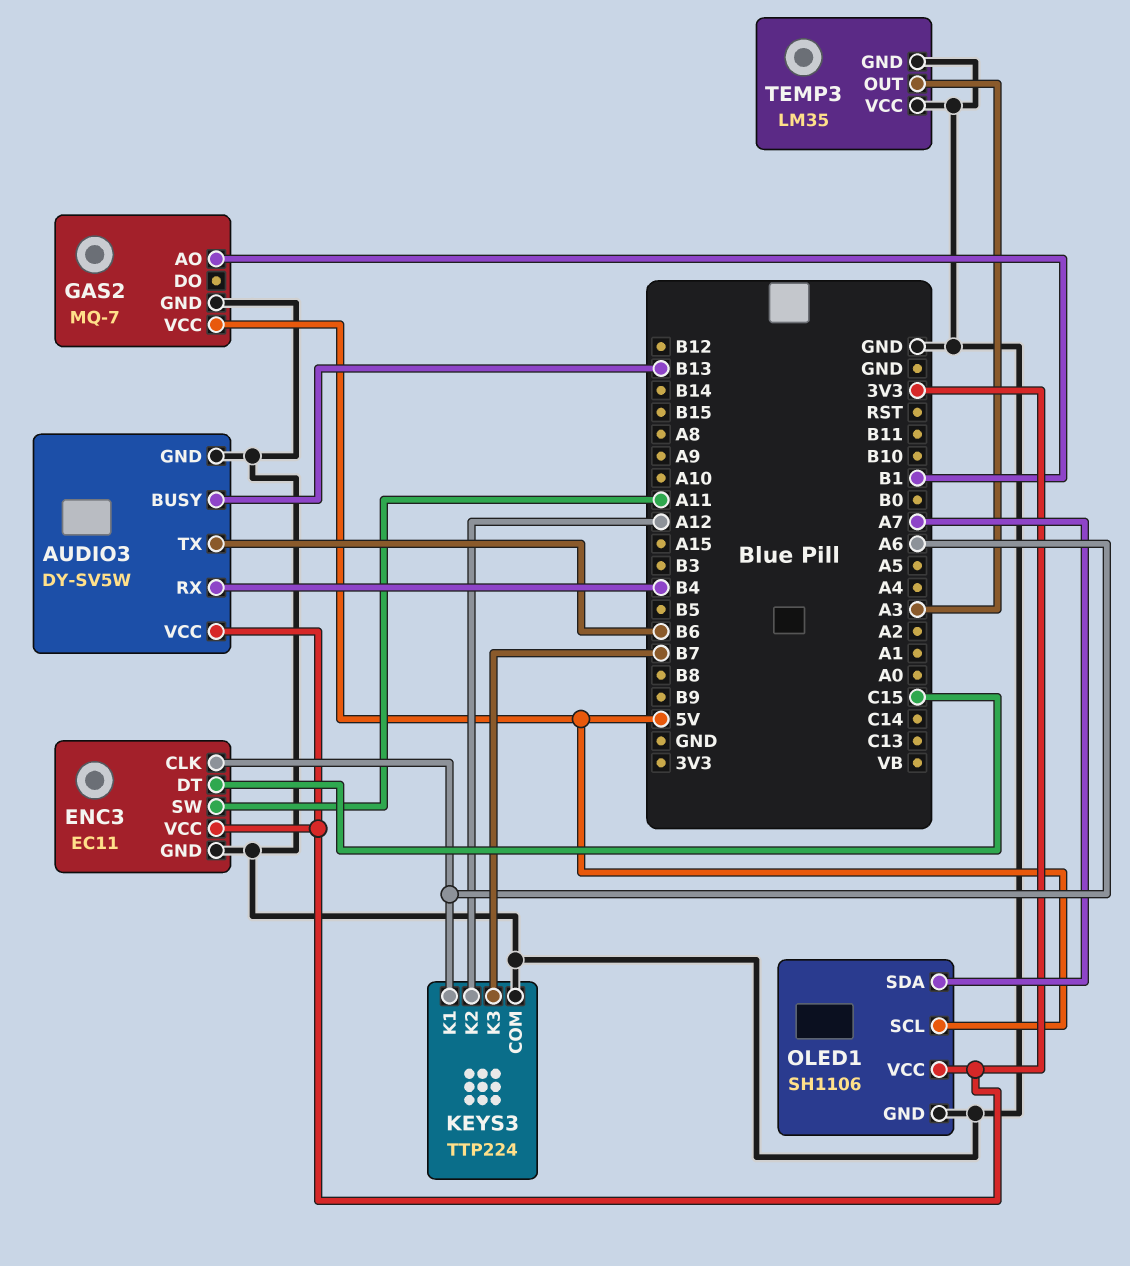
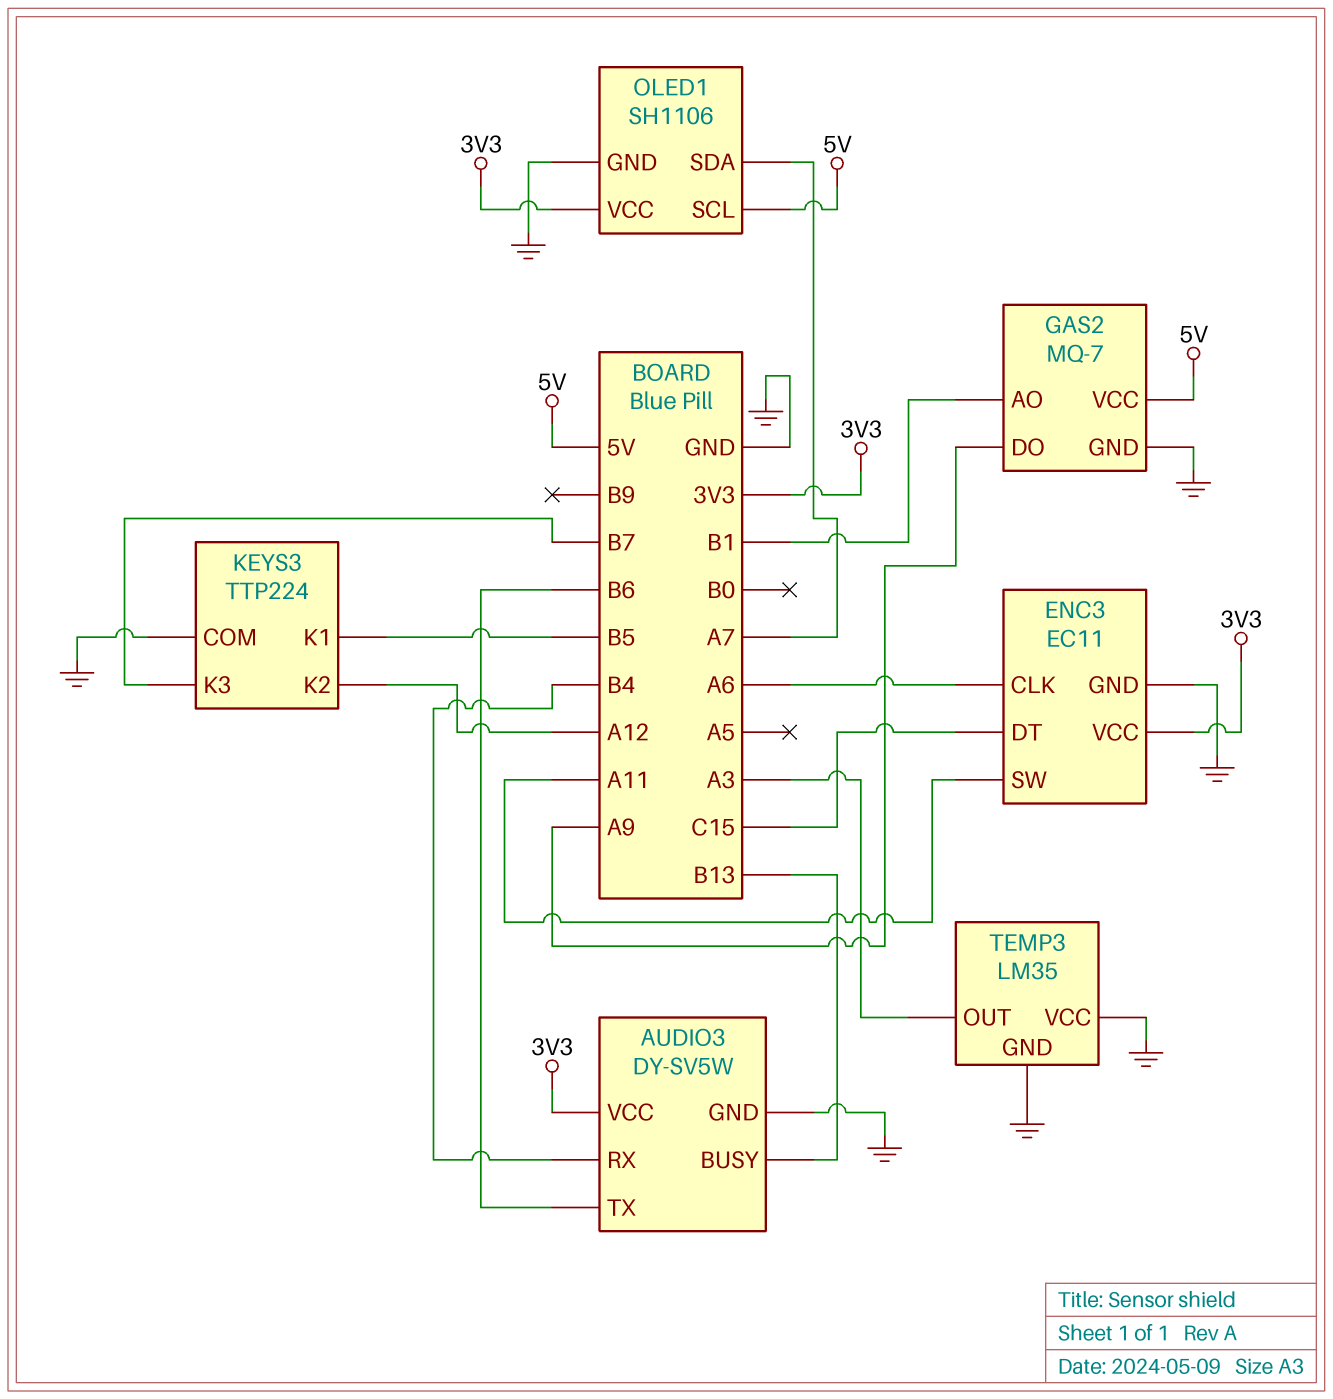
GAS2 pin DO: none -> A9
KEYS3 pin K1: A6 -> B5

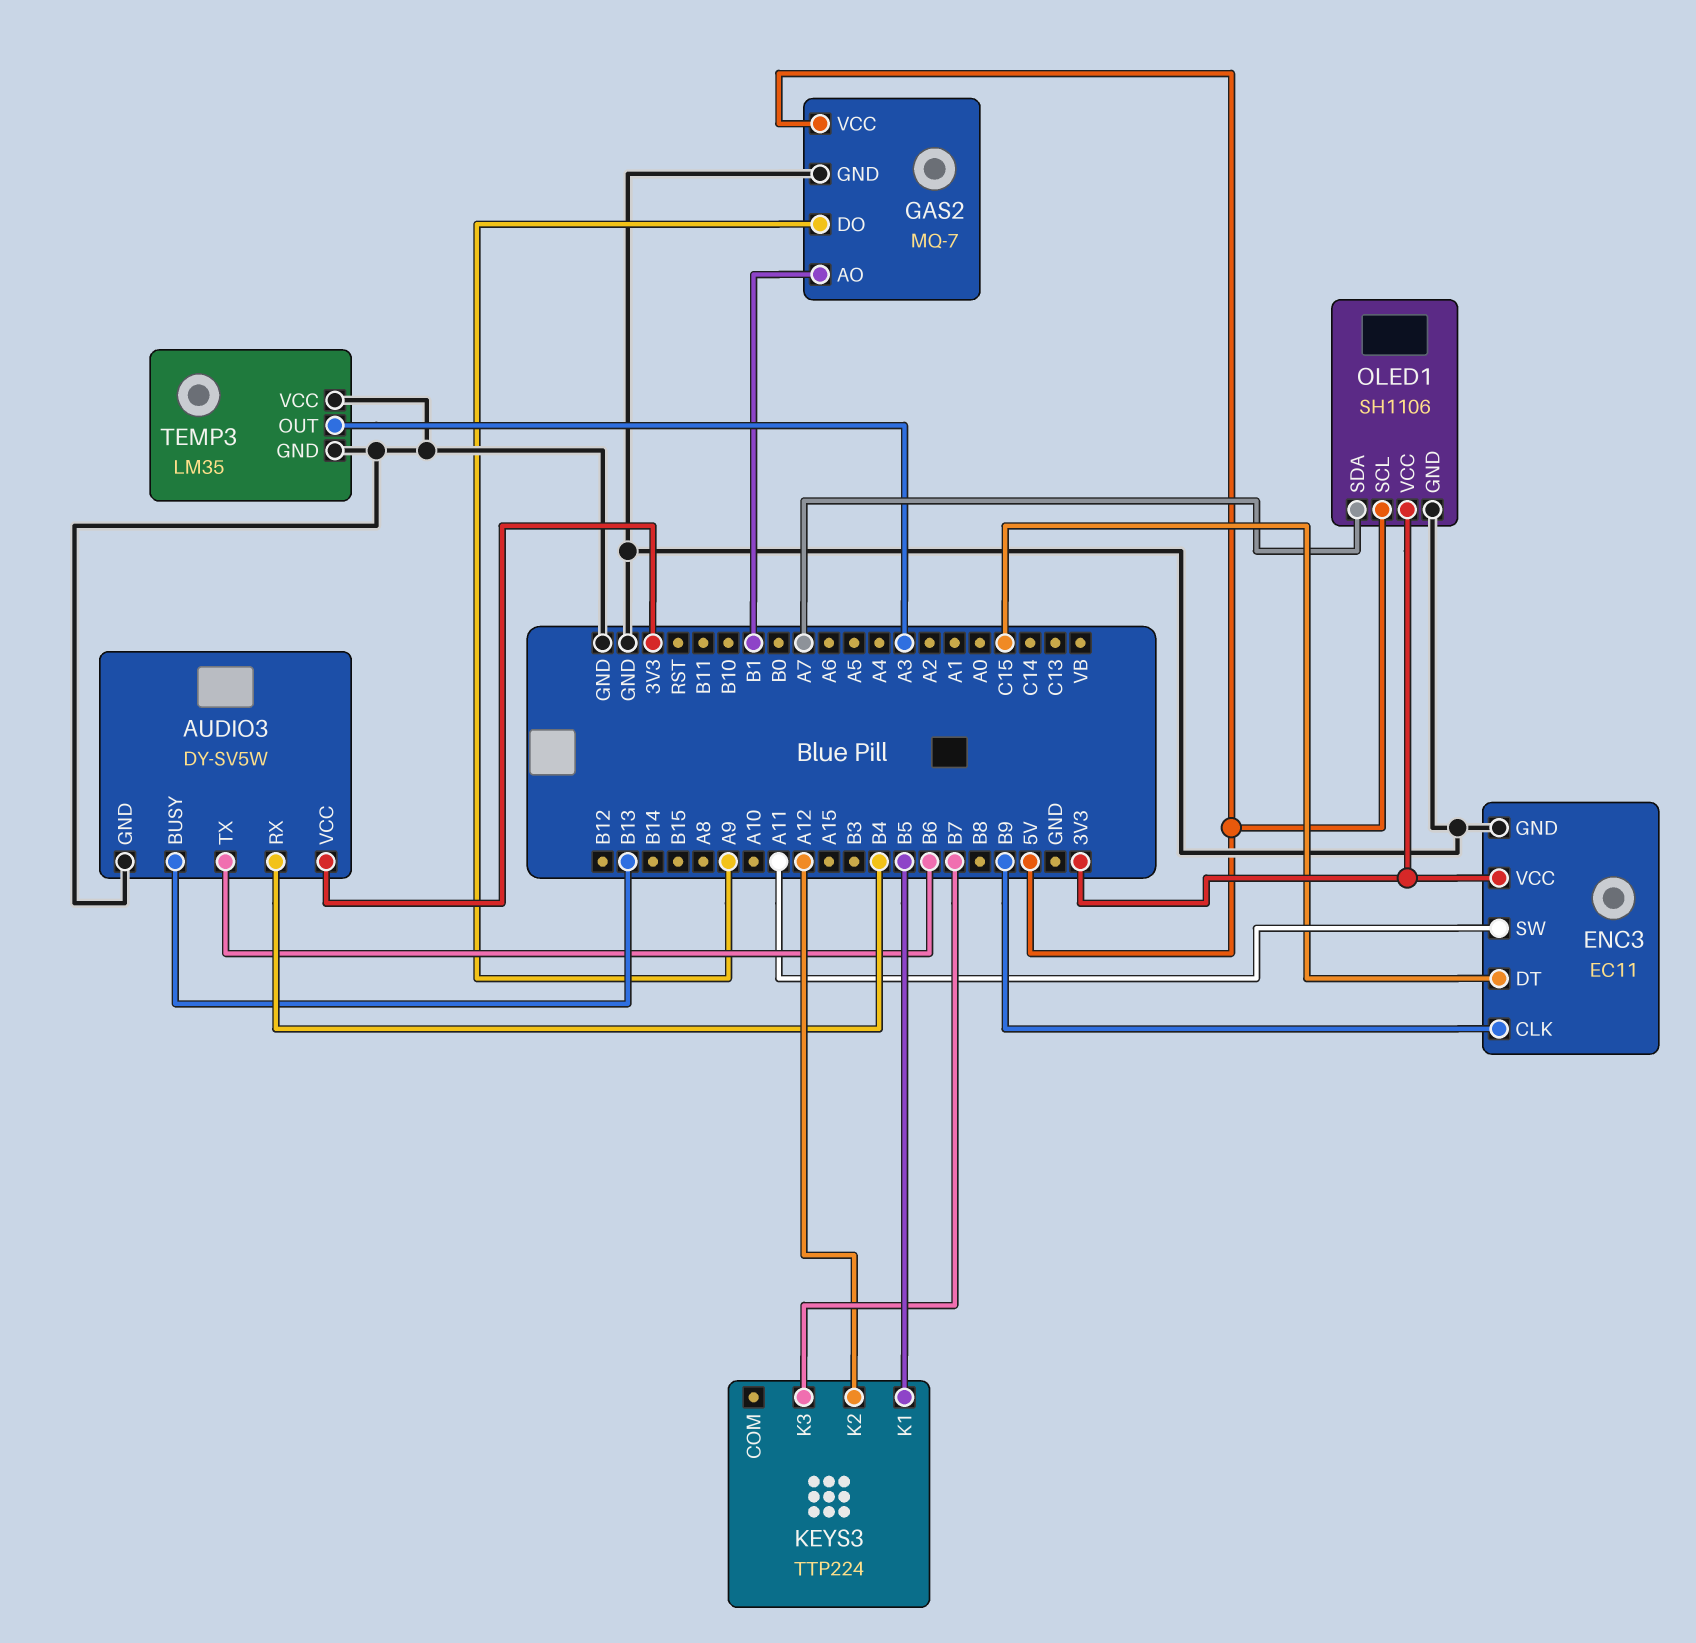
ENC3 pin CLK: A6 -> B9
KEYS3 pin COM: GND -> none

